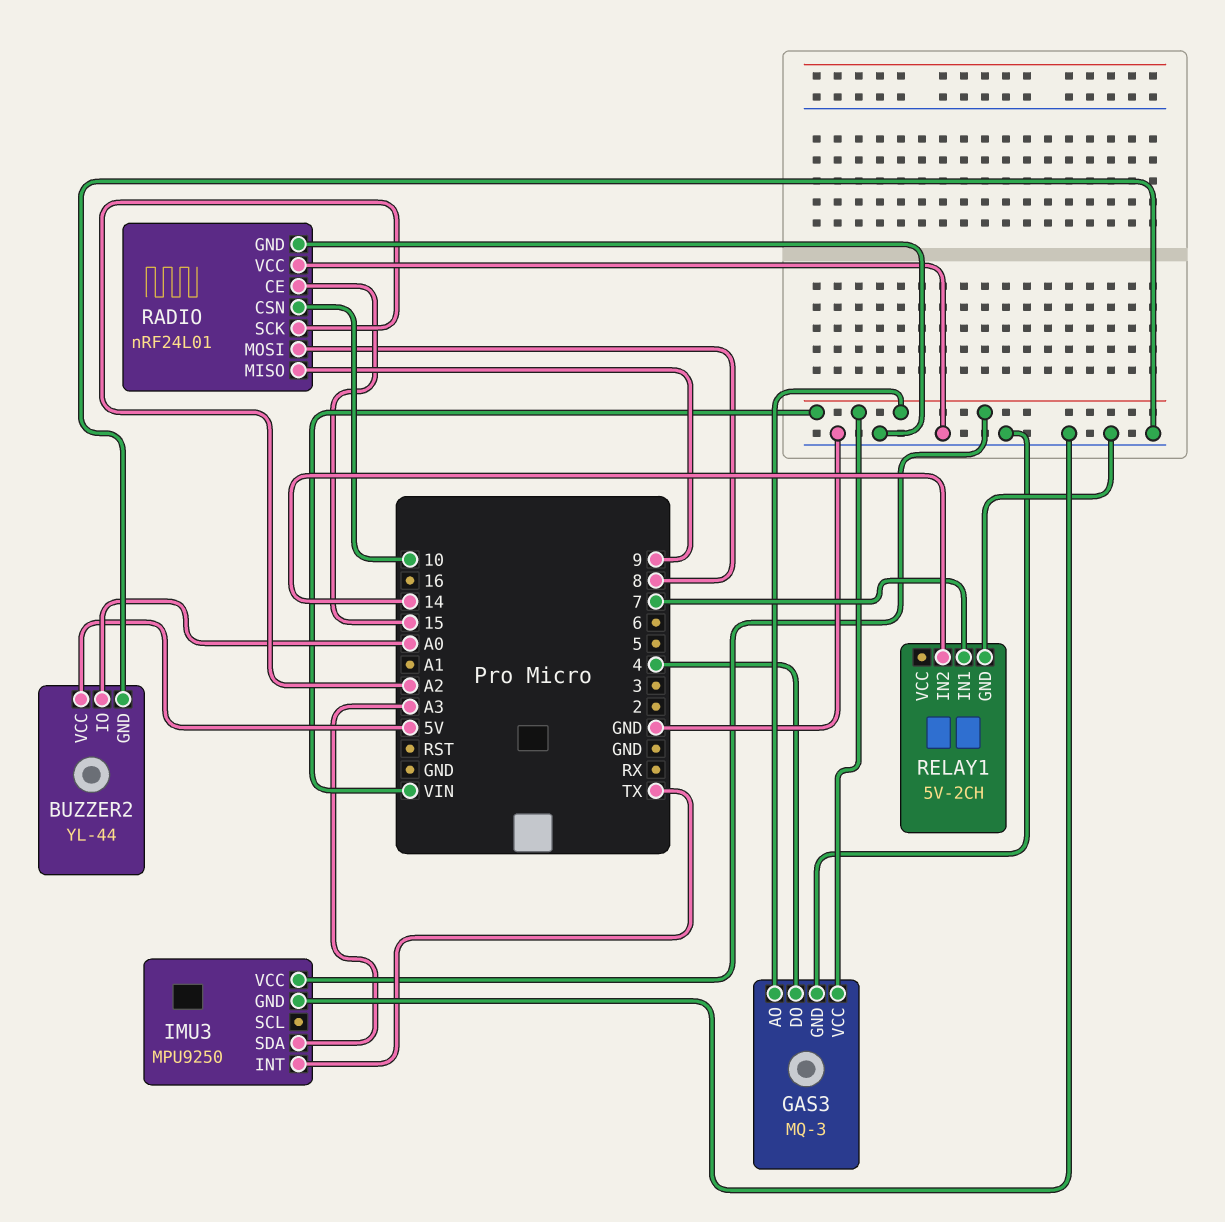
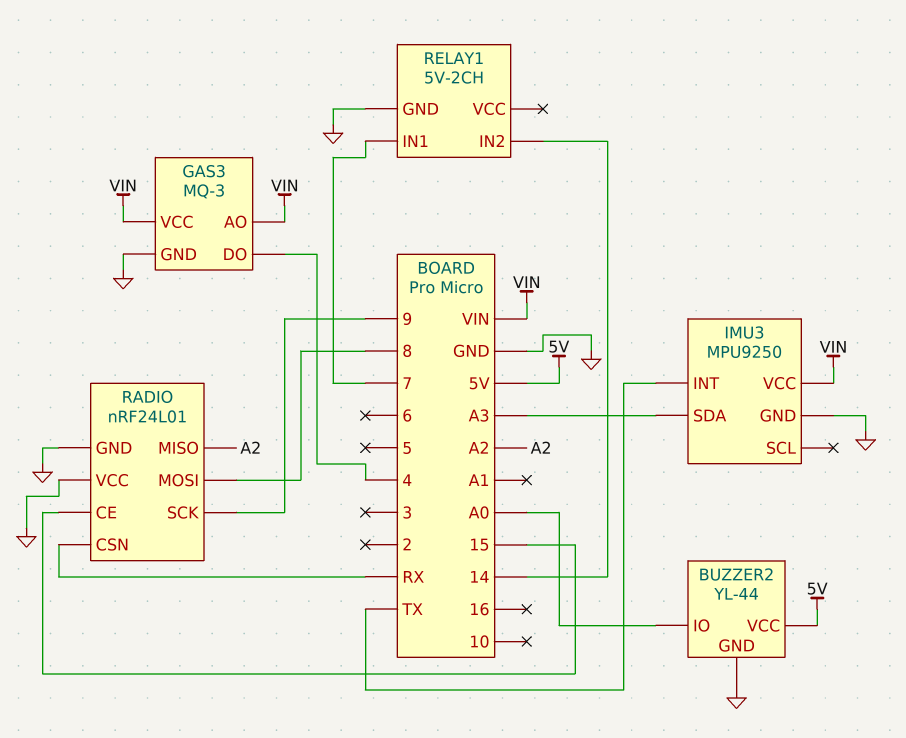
RADIO pin CSN: 10 -> RX
RADIO pin MISO: 9 -> A2
RADIO pin SCK: A2 -> 9

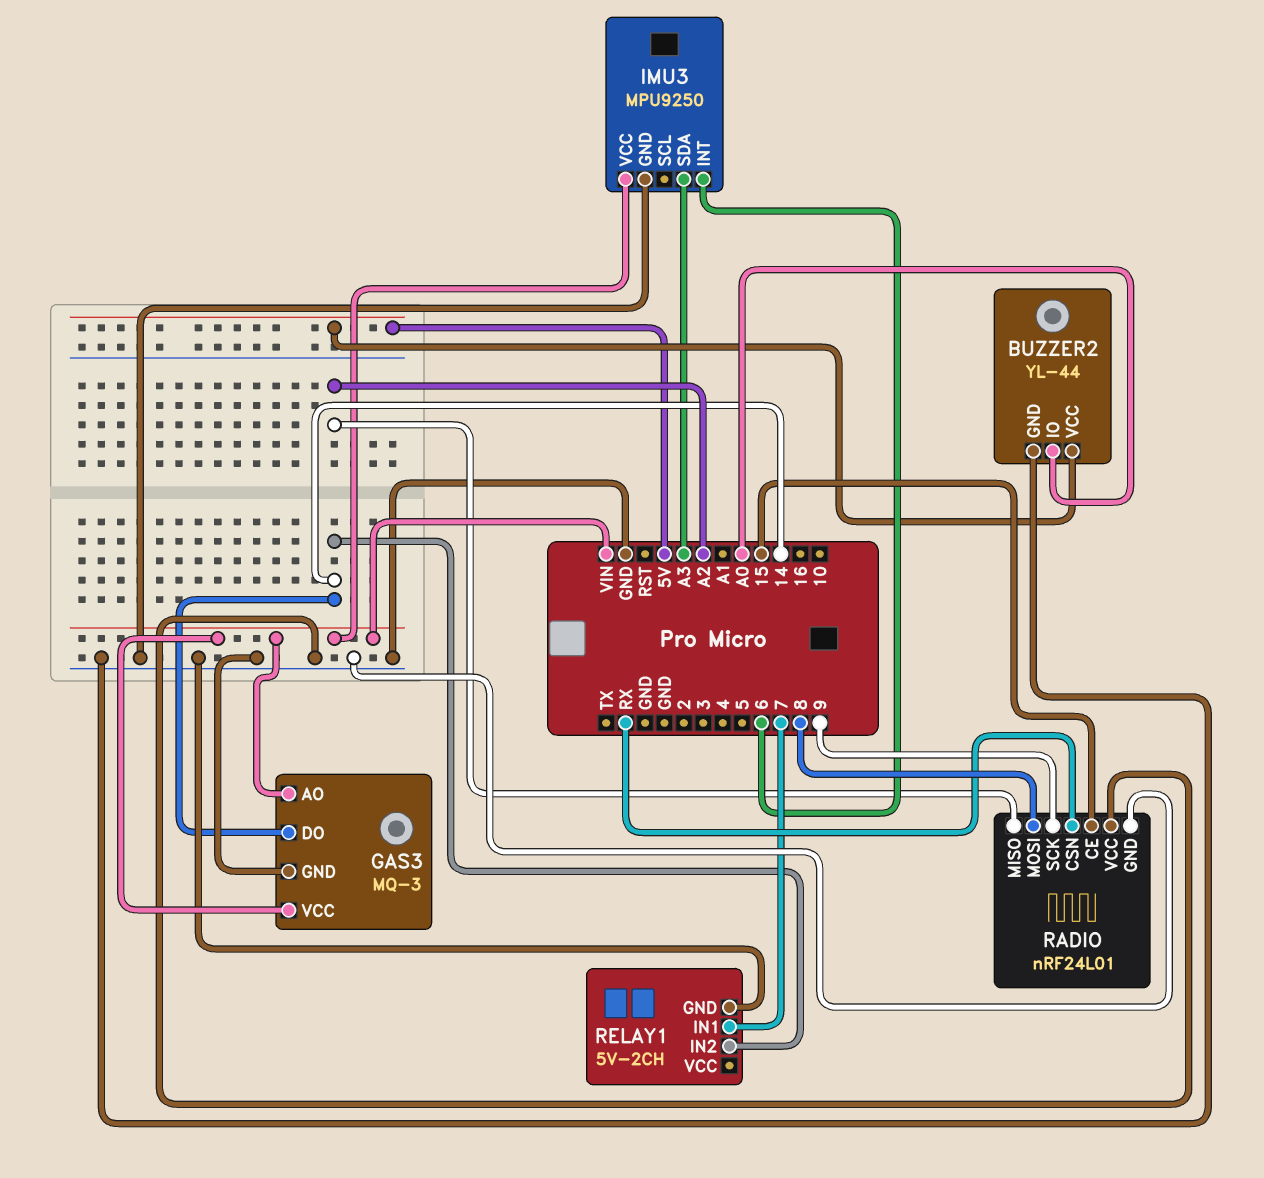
GAS3 pin DO: 4 -> 14
IMU3 pin INT: TX -> 6

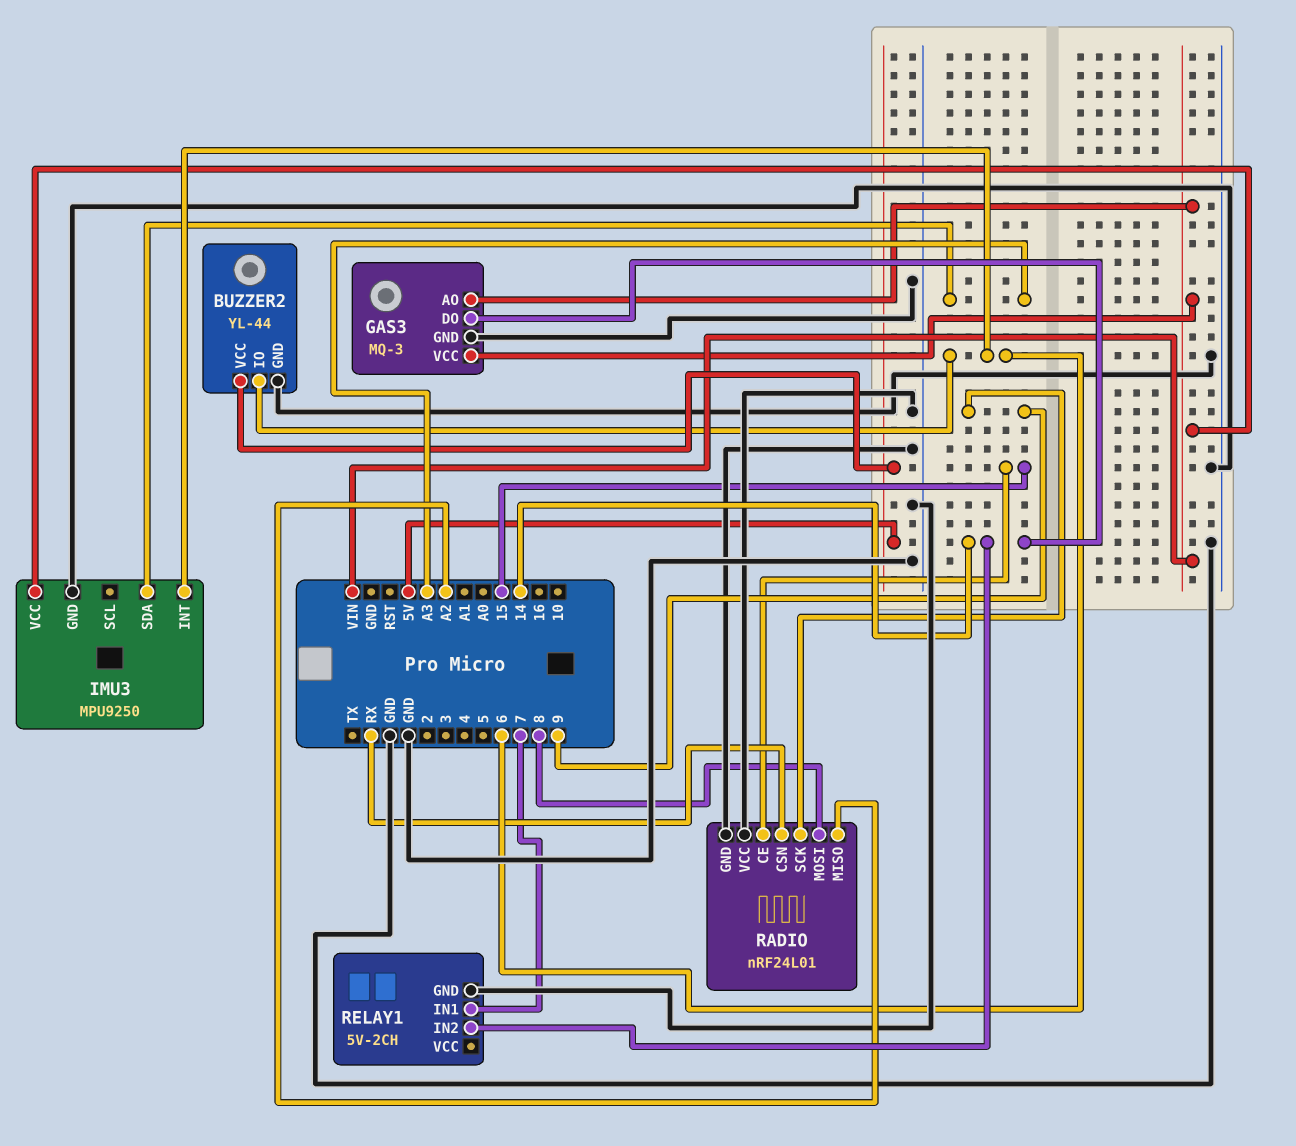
BUZZER2 pin IO: A0 -> 6

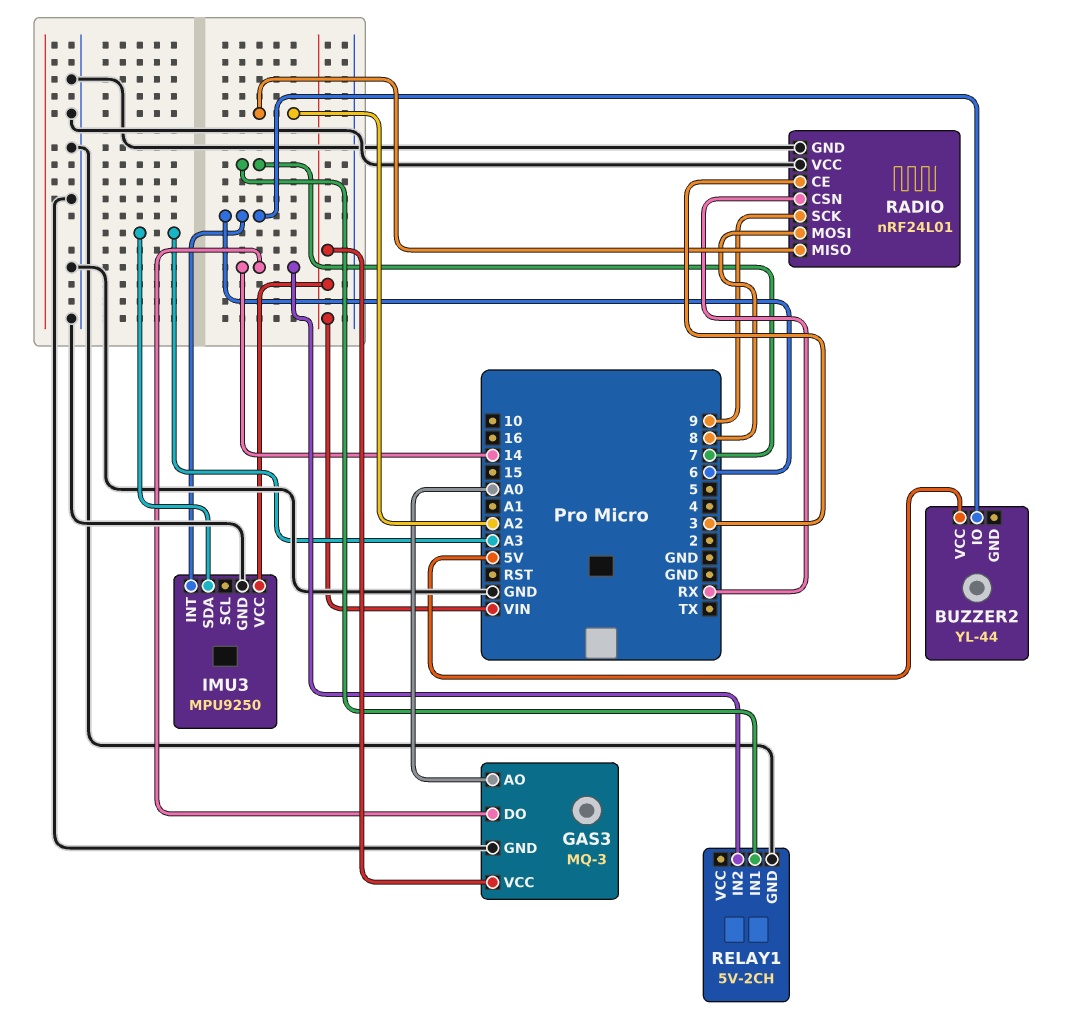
BUZZER2 pin GND: GND -> none
GAS3 pin AO: VIN -> A0
RADIO pin CE: 15 -> 3

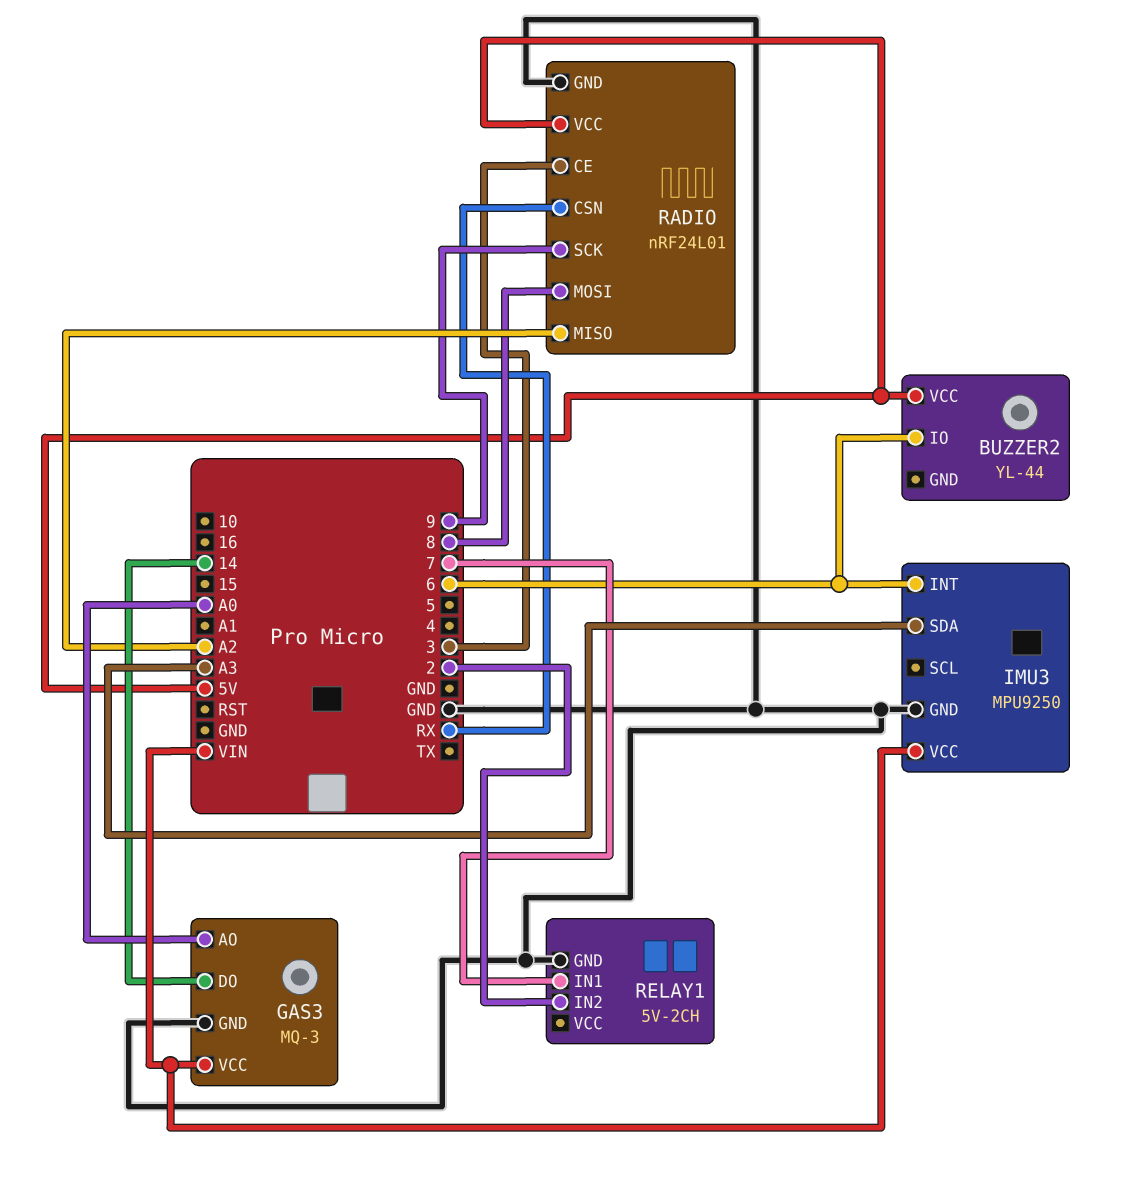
RADIO pin VCC: GND -> 5V
RELAY1 pin IN2: 14 -> 2

